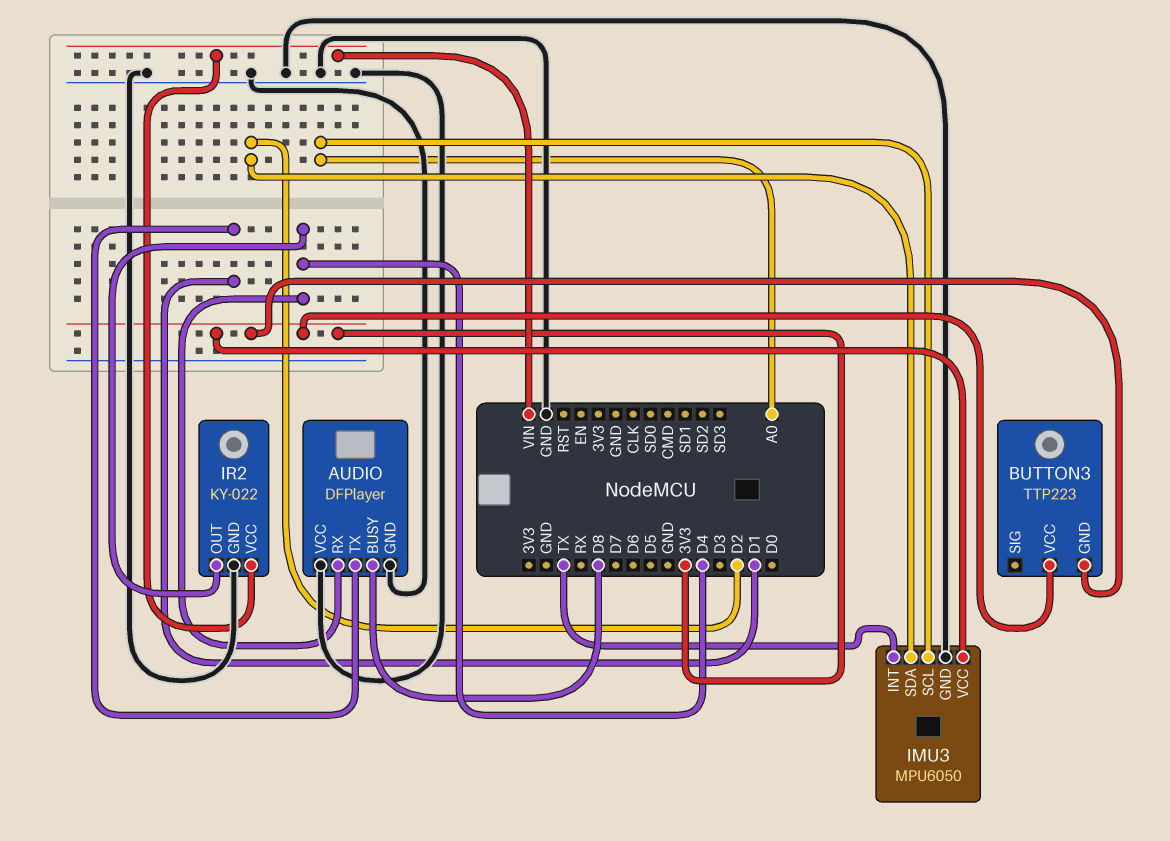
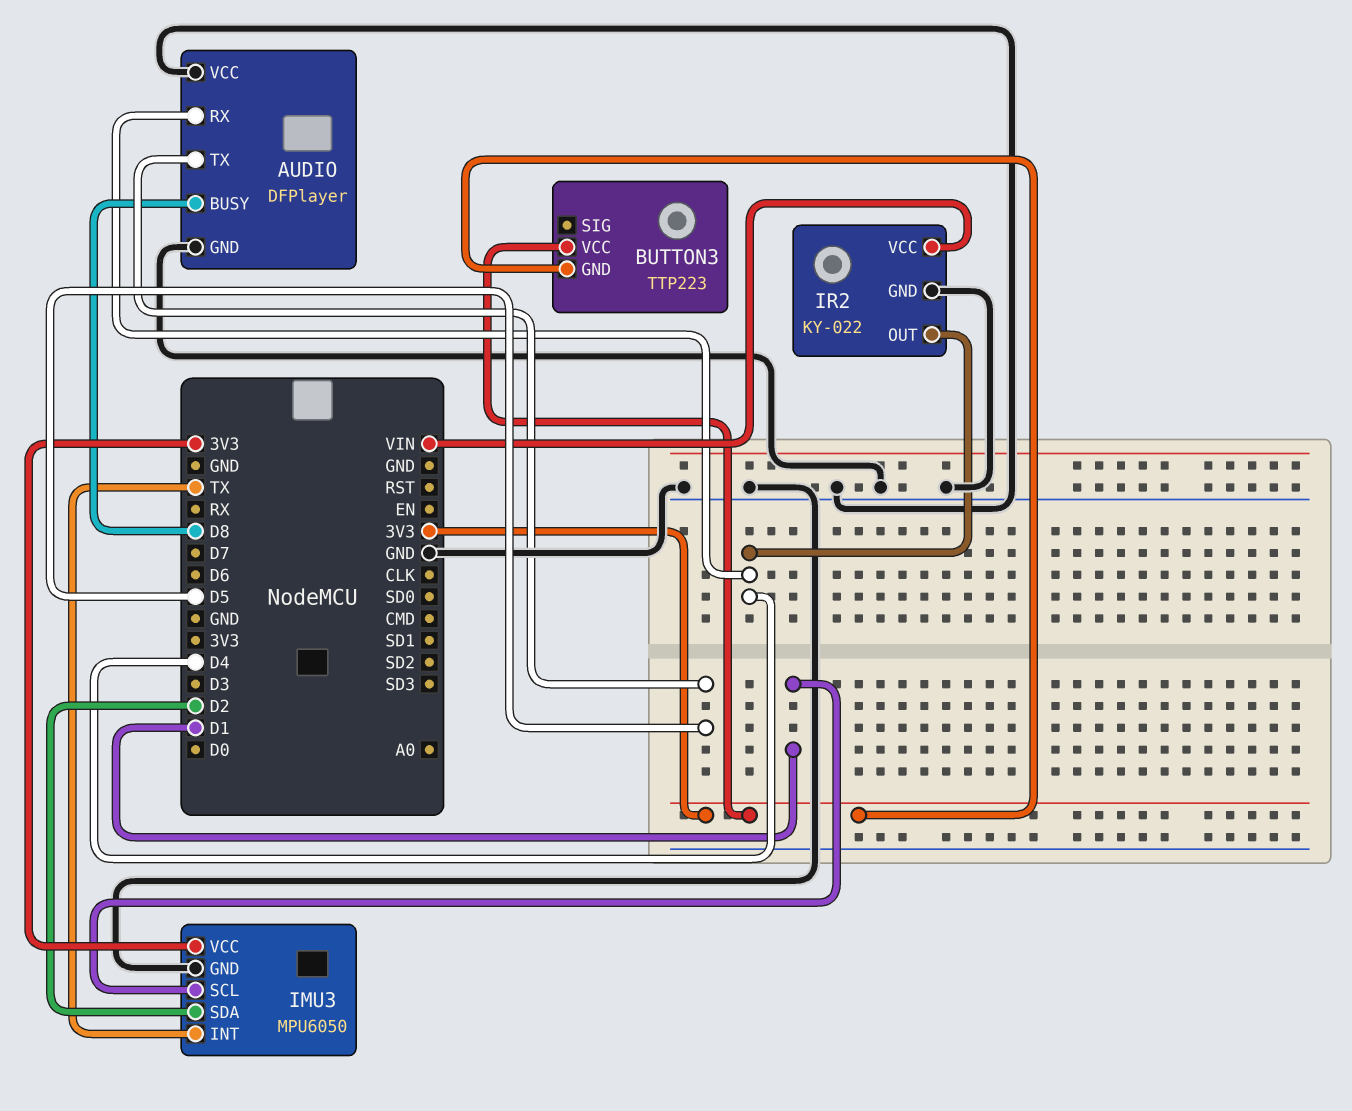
AUDIO pin TX: D1 -> D5
IMU3 pin SCL: A0 -> D1

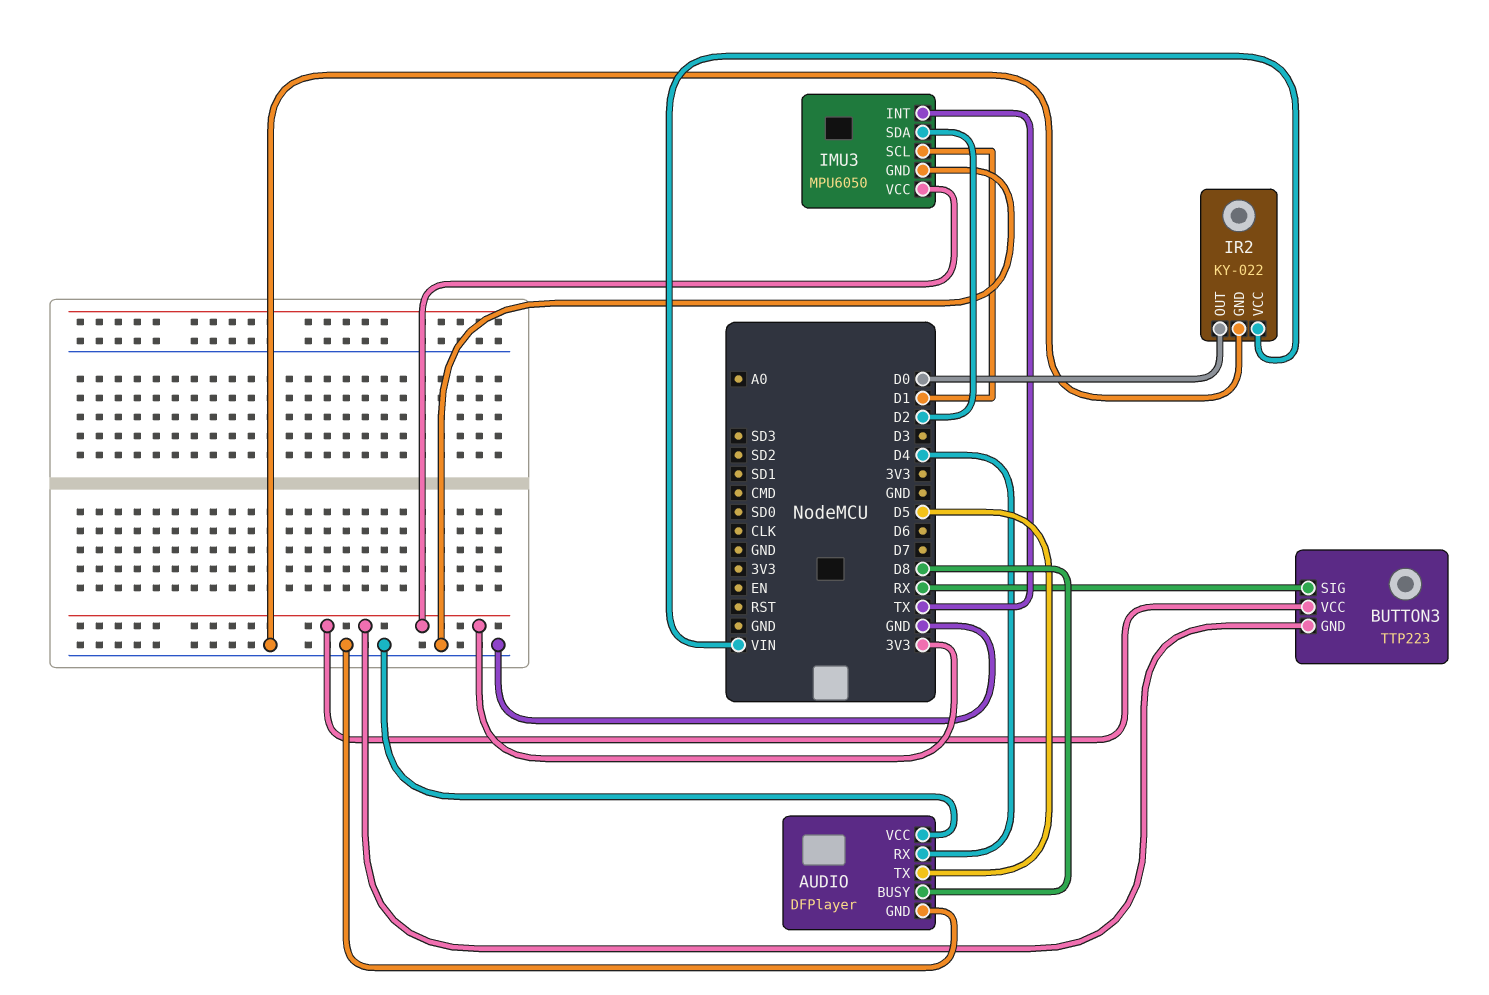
BUTTON3 pin SIG: none -> RX
IR2 pin OUT: D4 -> D0

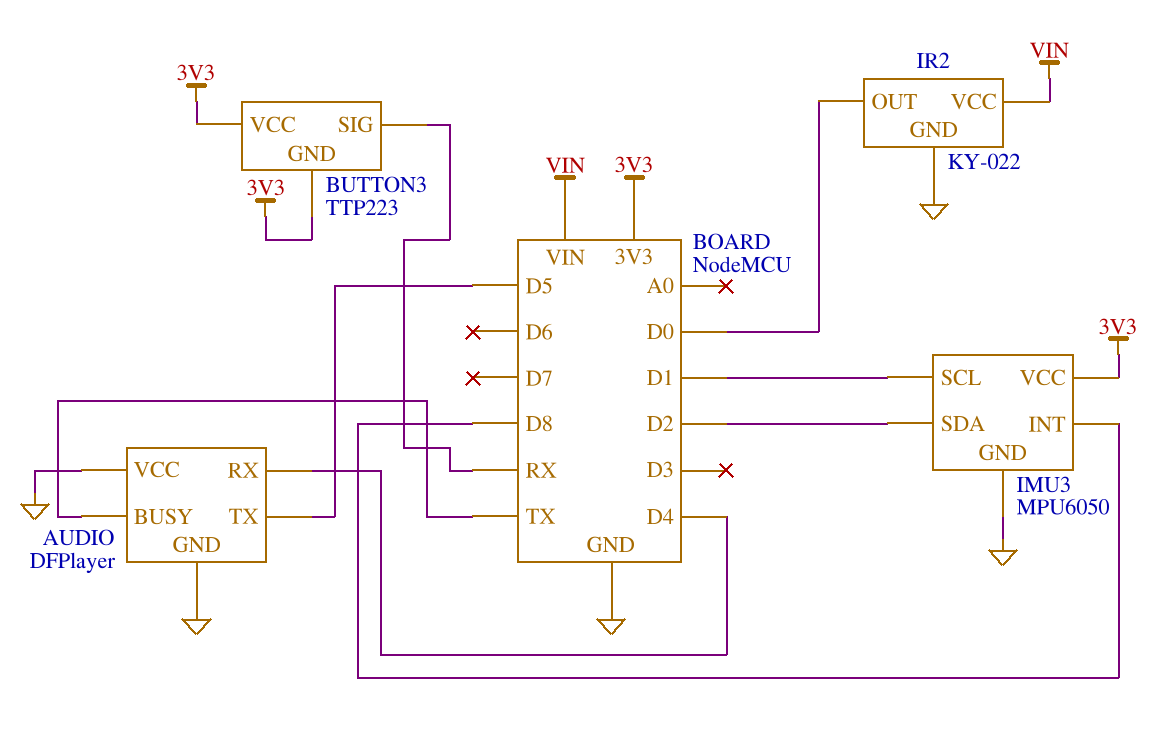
AUDIO pin BUSY: D8 -> TX
IMU3 pin INT: TX -> D8

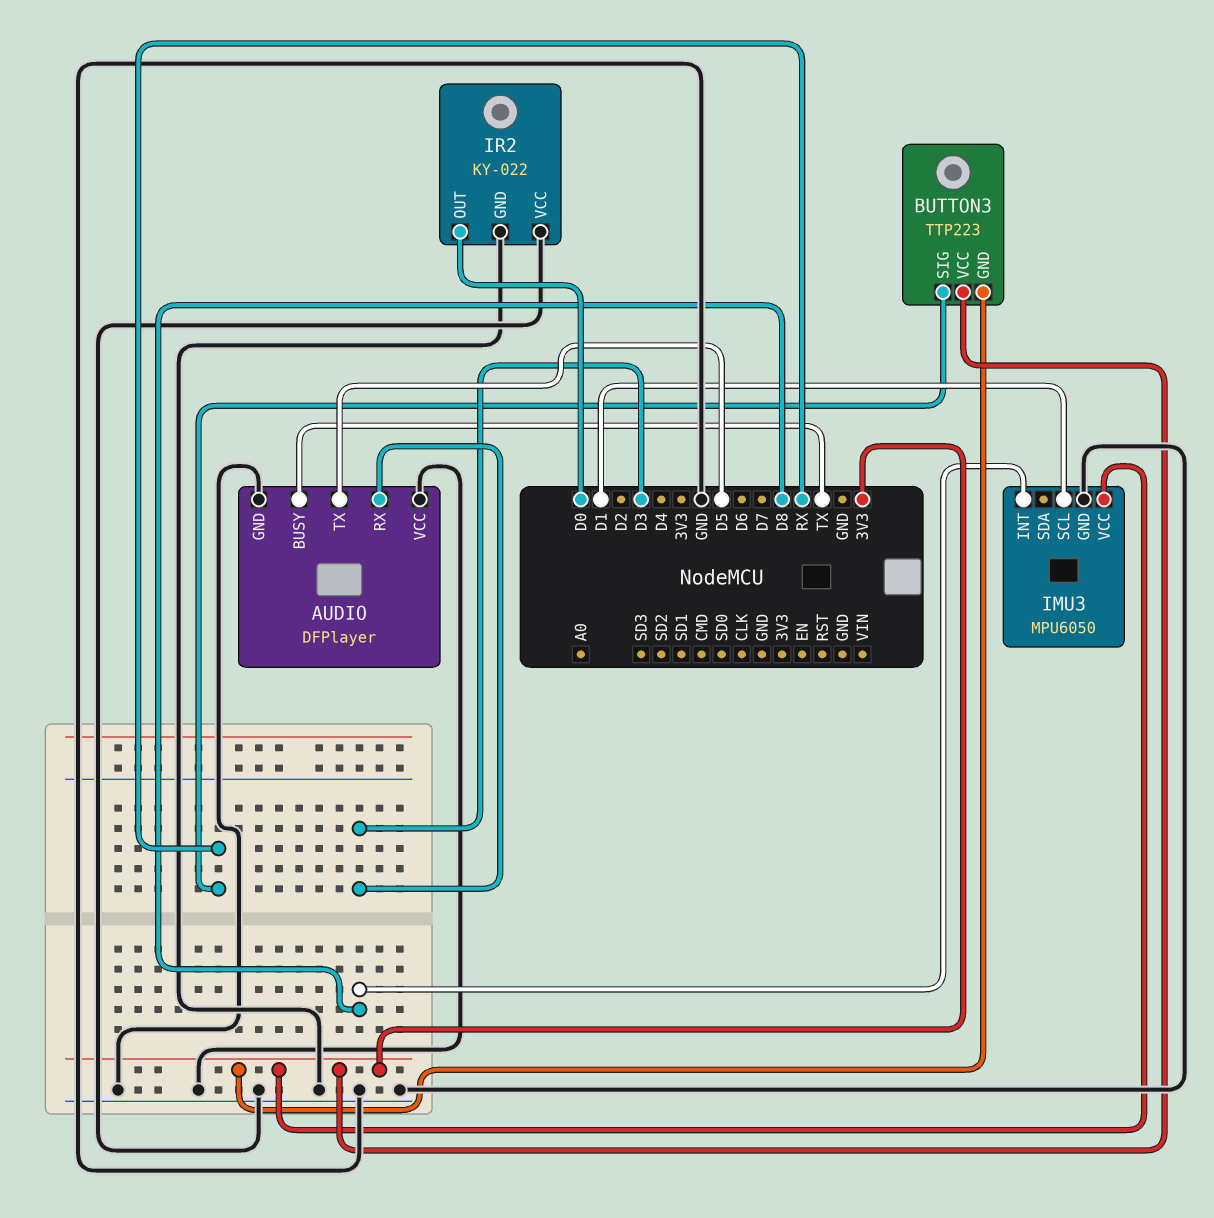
AUDIO pin RX: D4 -> D3
IMU3 pin SDA: D2 -> none
IR2 pin VCC: VIN -> GND

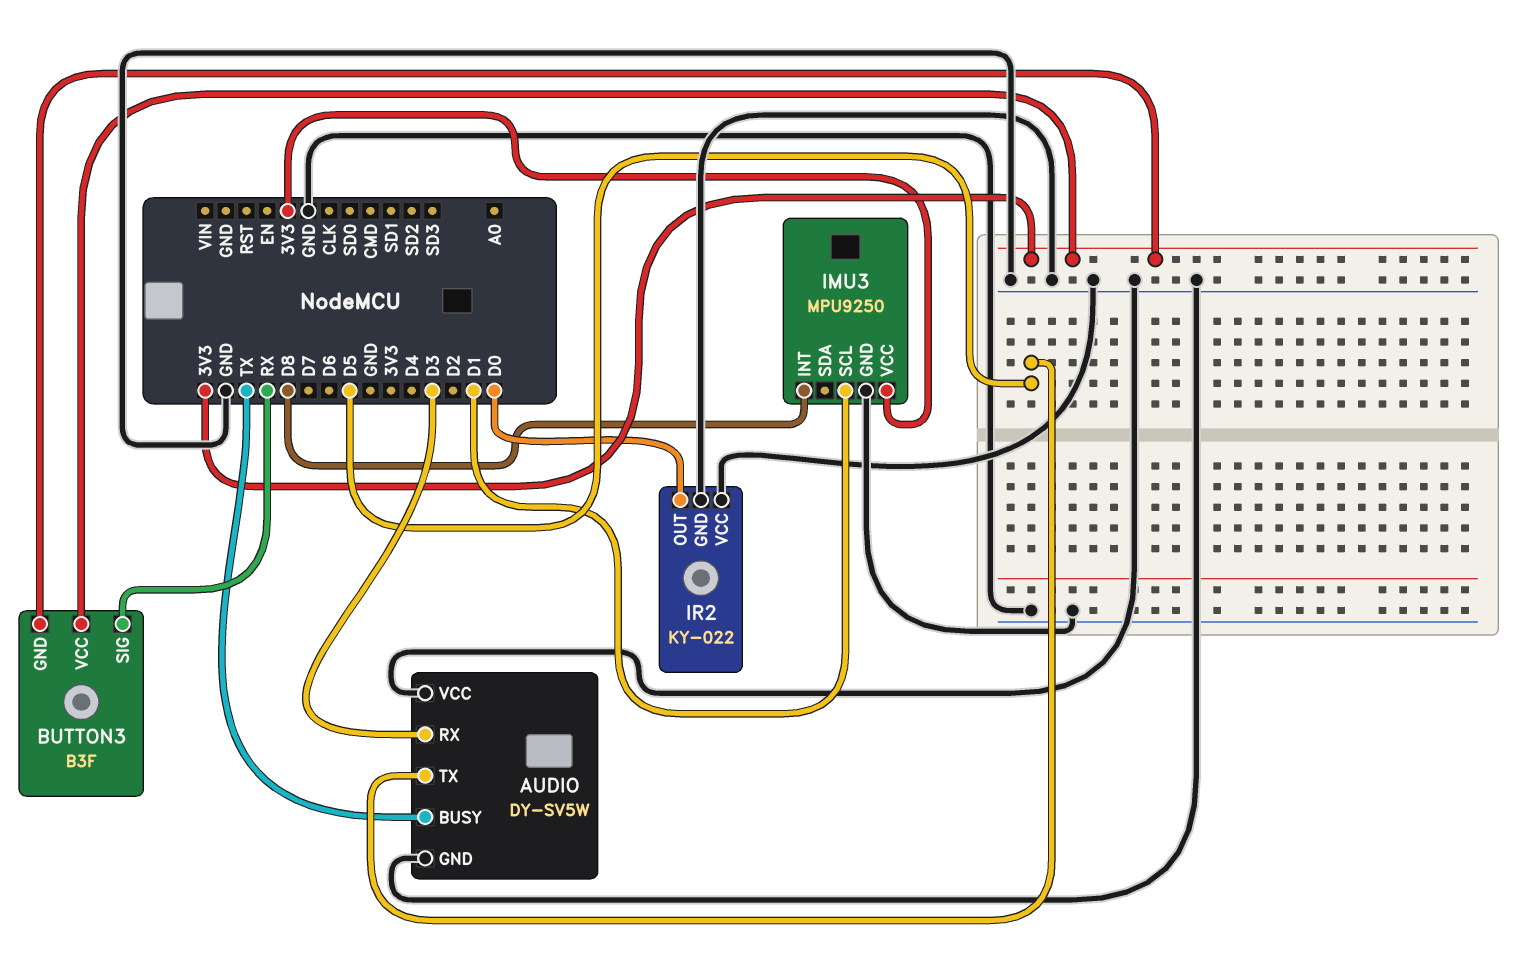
AUDIO: DFPlayer -> DY-SV5W
BUTTON3: TTP223 -> B3F
IMU3: MPU6050 -> MPU9250

